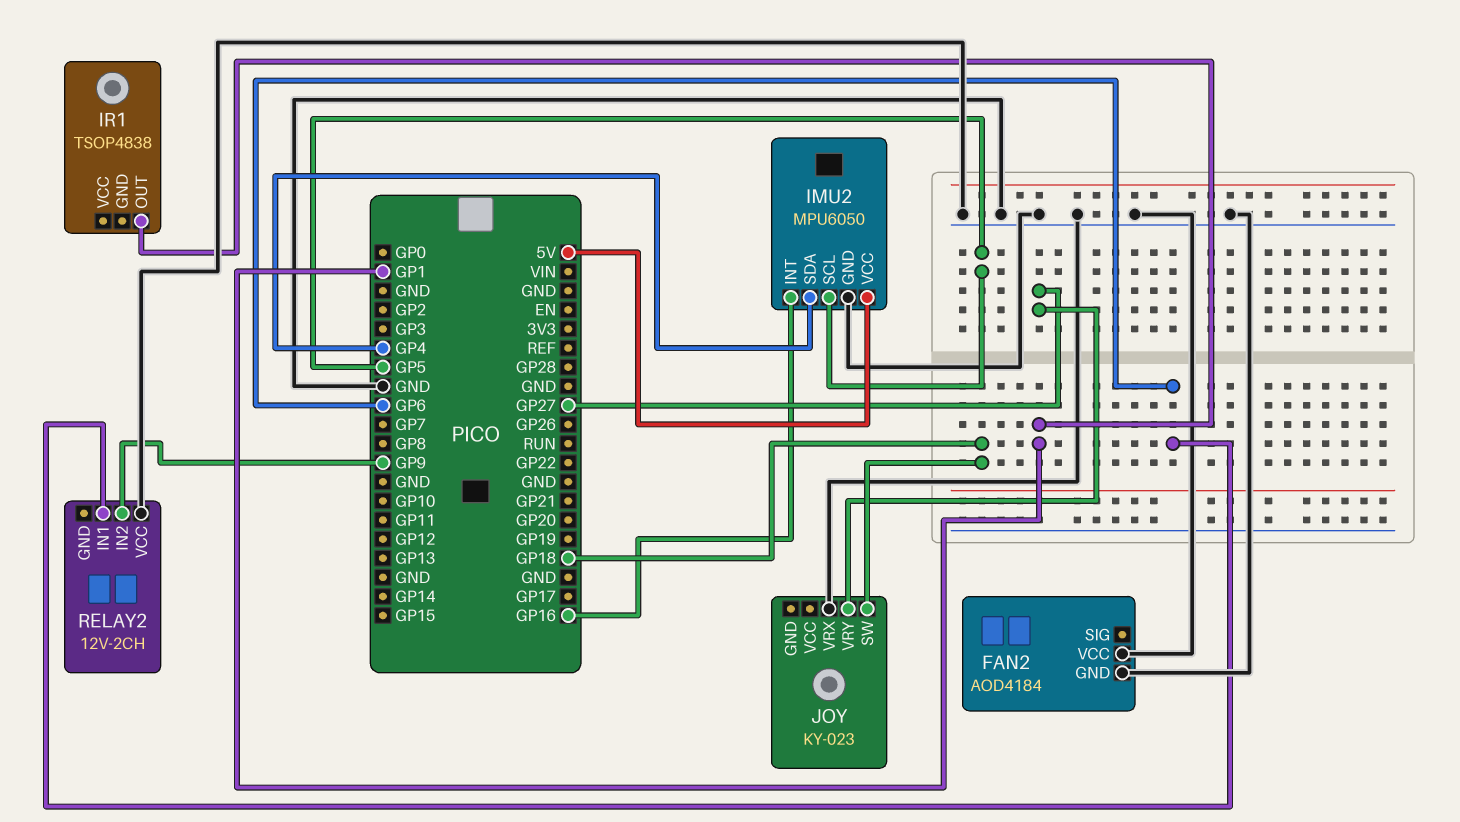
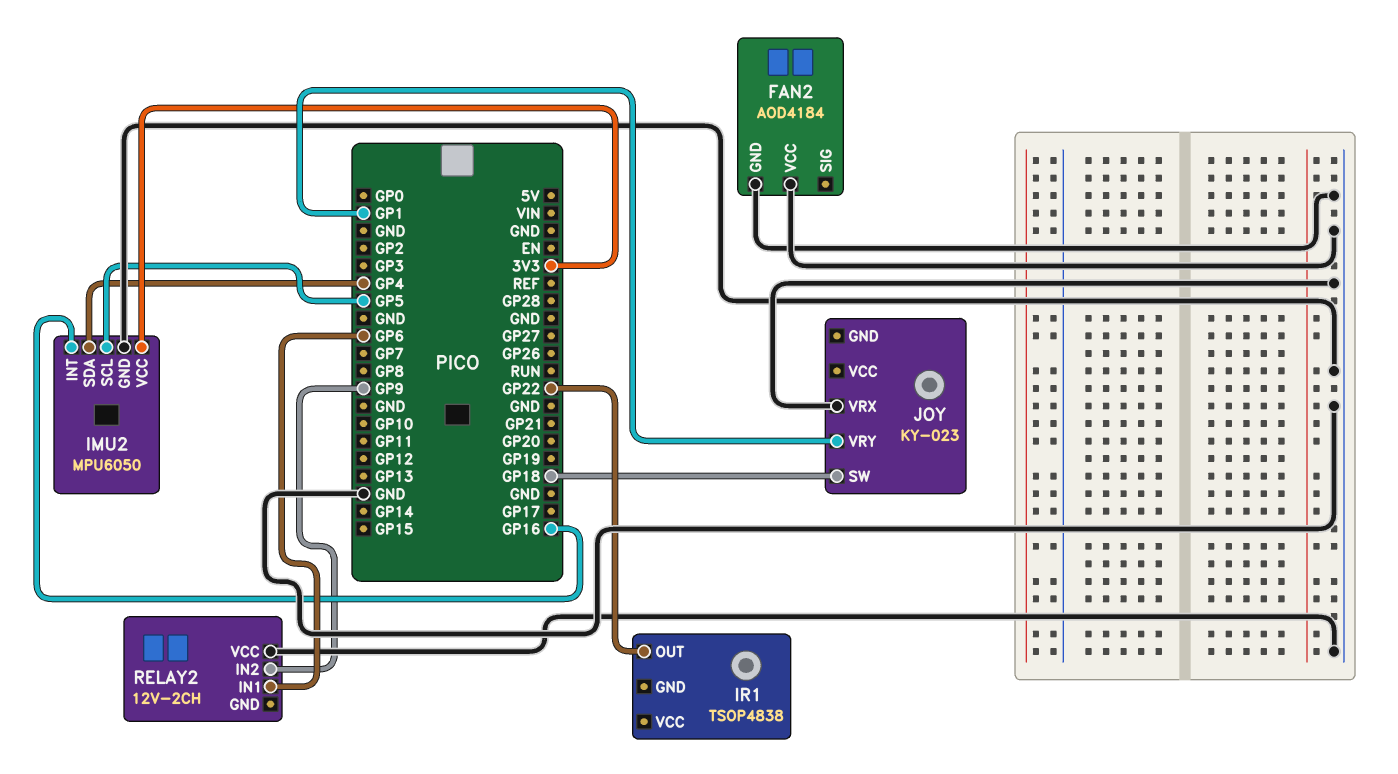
IMU2 pin VCC: 5V -> 3V3
IR1 pin OUT: GP1 -> GP22
JOY pin VRY: GP27 -> GP1

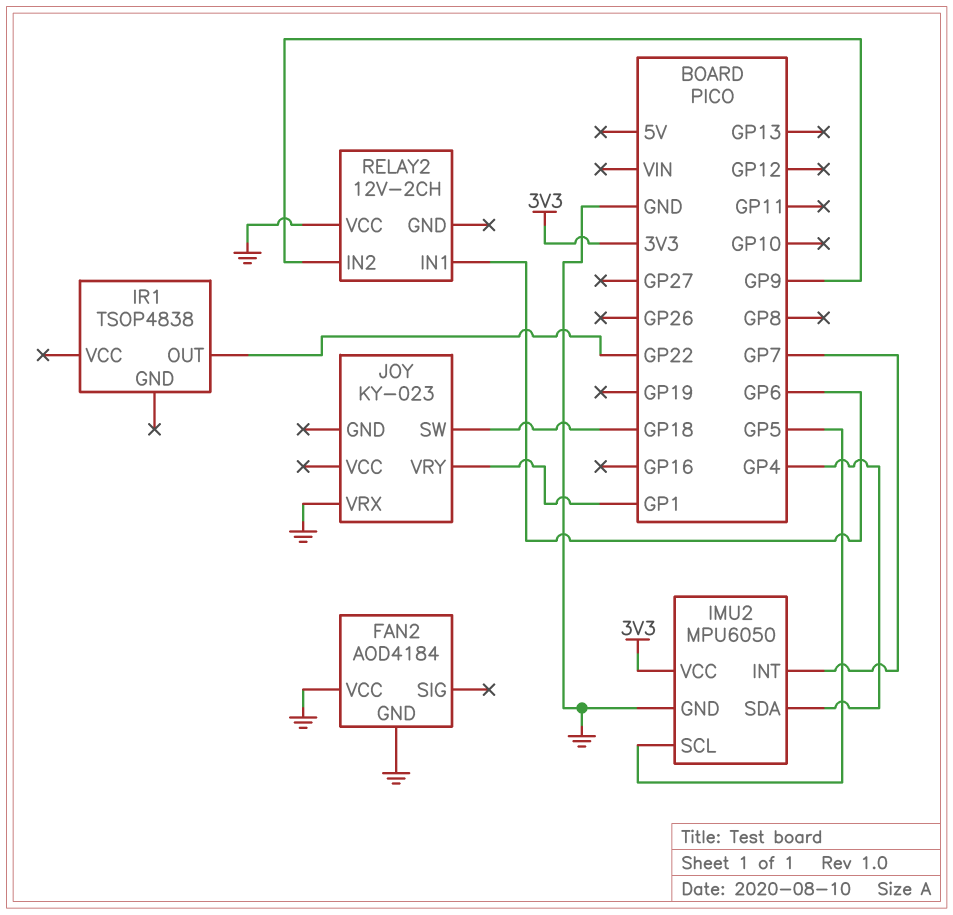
IMU2 pin INT: GP16 -> GP7

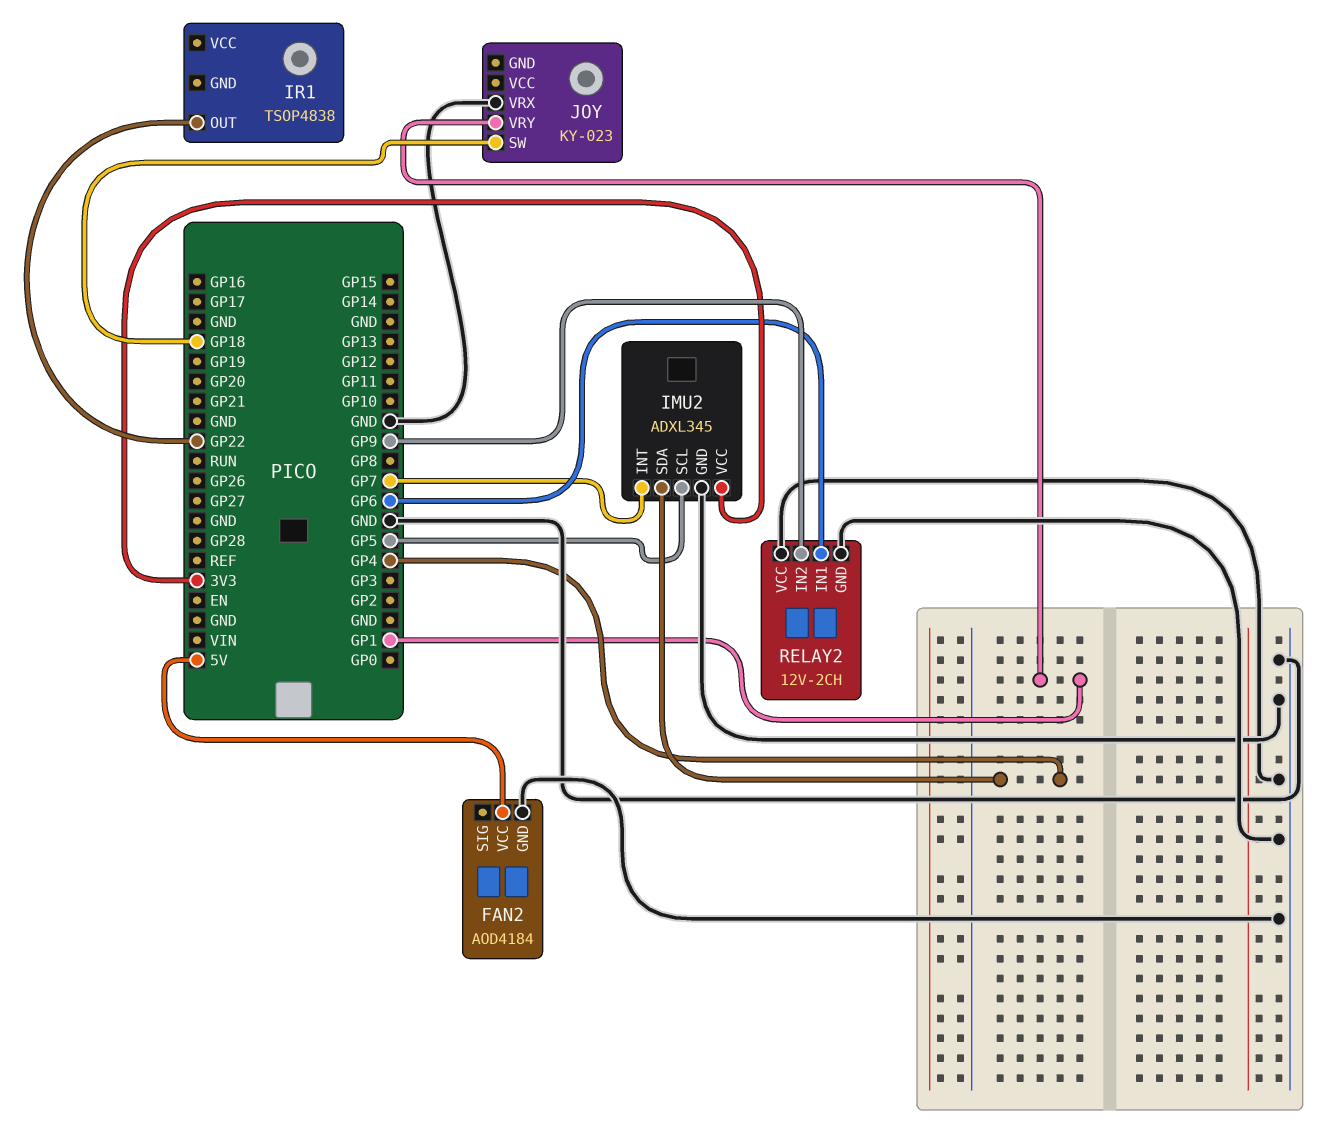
FAN2 pin VCC: GND -> 5V
IMU2: MPU6050 -> ADXL345
RELAY2 pin GND: none -> GND

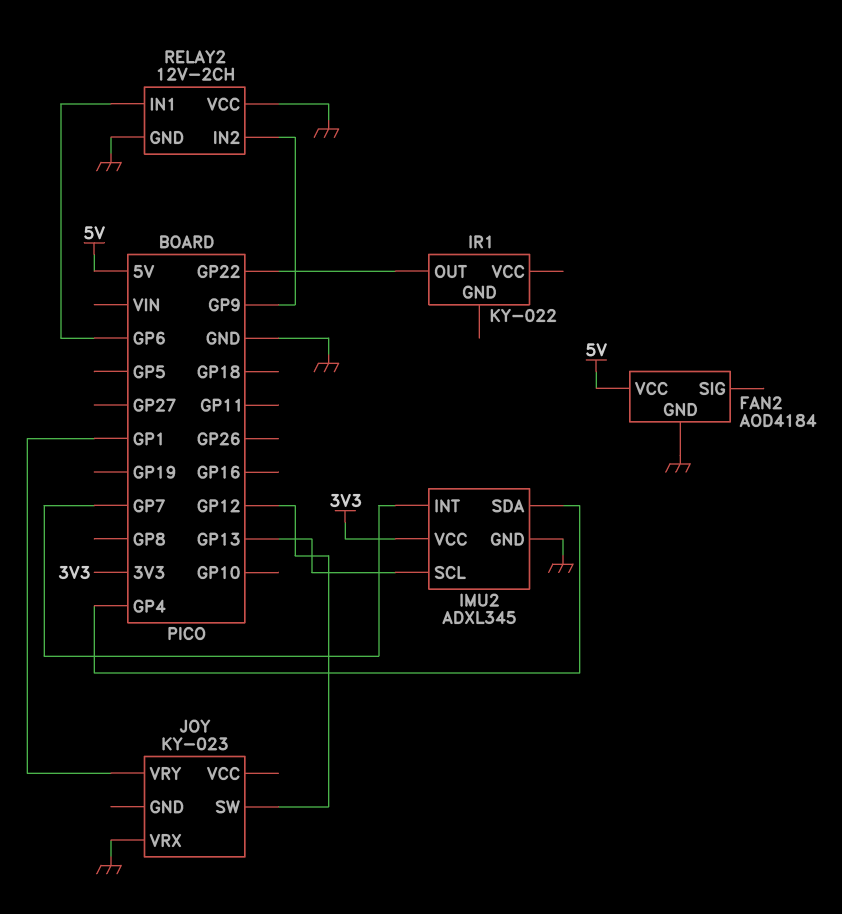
IMU2 pin SCL: GP5 -> GP13
IR1: TSOP4838 -> KY-022
JOY pin SW: GP18 -> GP12

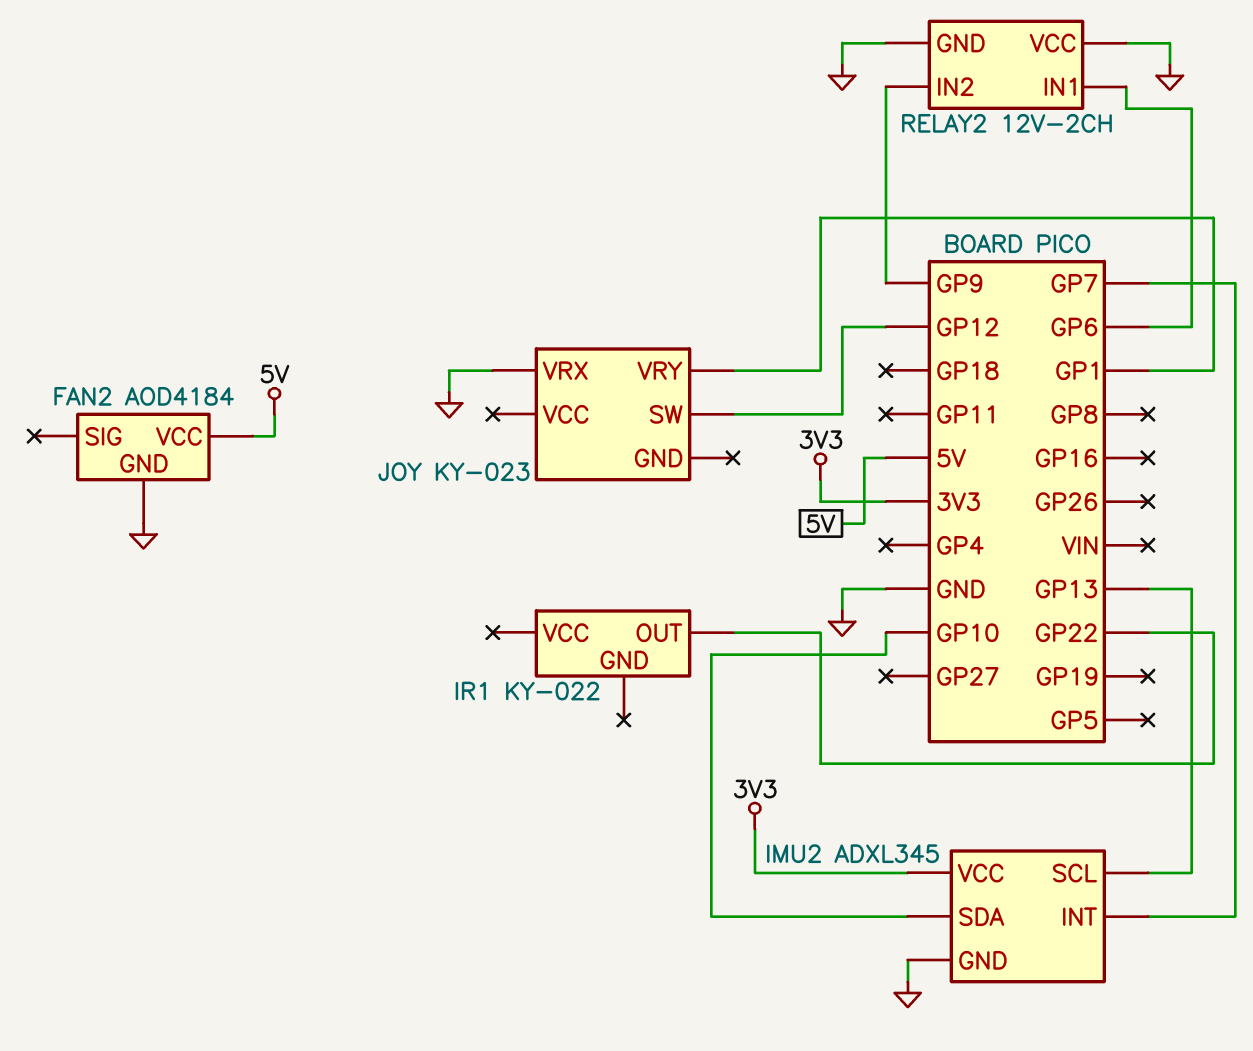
IMU2 pin SDA: GP4 -> GP10

